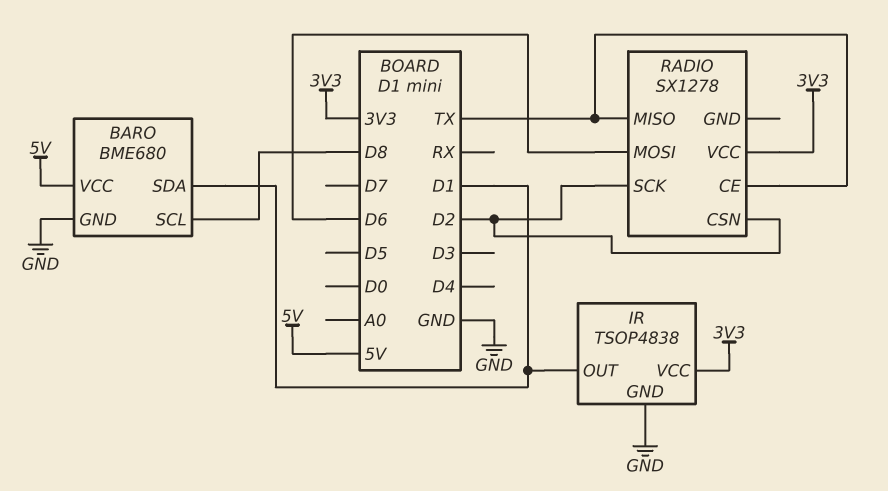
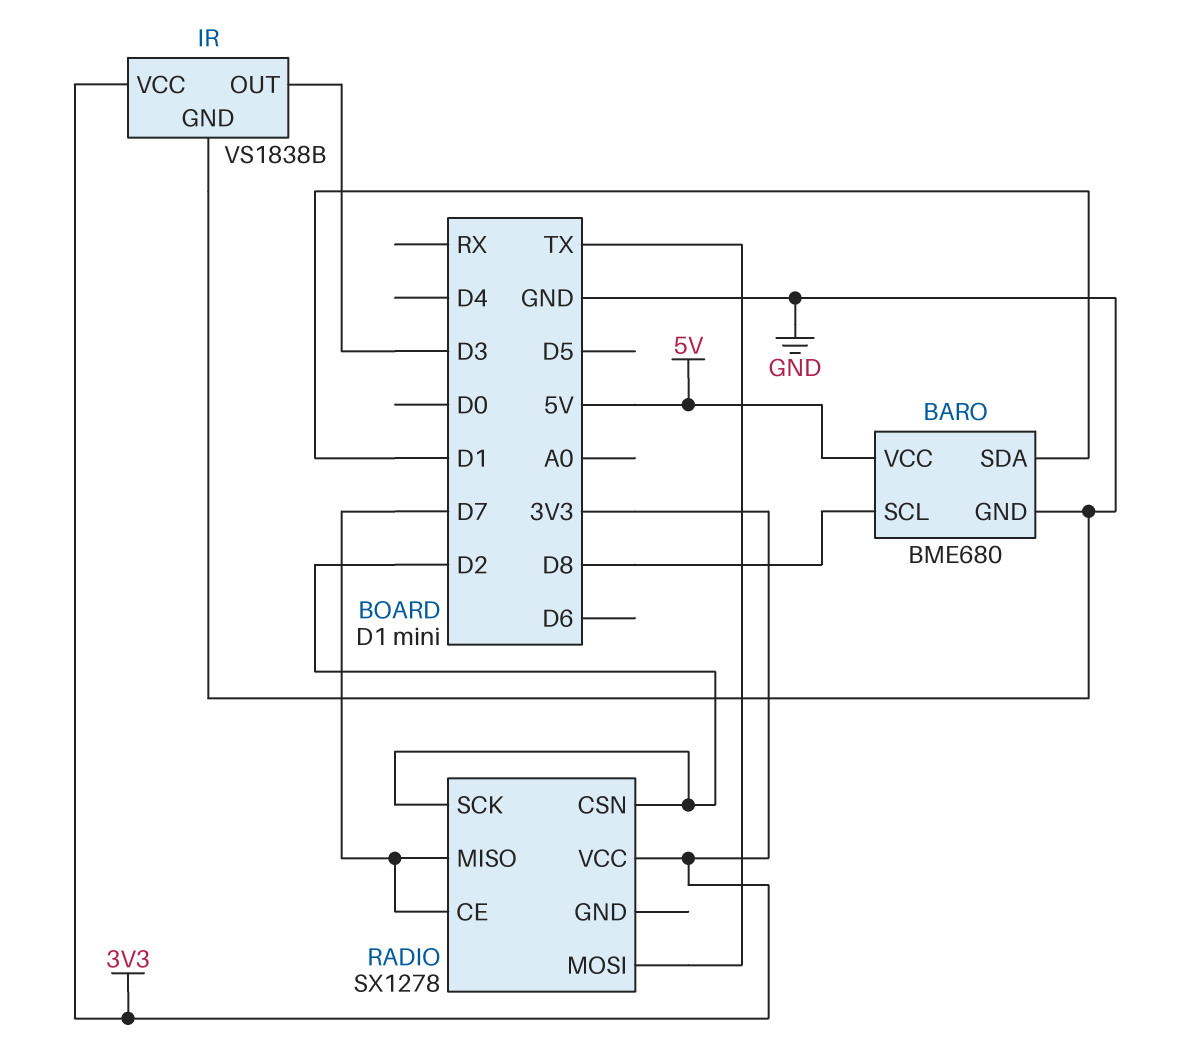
IR: TSOP4838 -> VS1838B
IR pin OUT: D1 -> D3
RADIO pin CE: TX -> D7
RADIO pin MISO: TX -> D7
RADIO pin MOSI: D6 -> TX

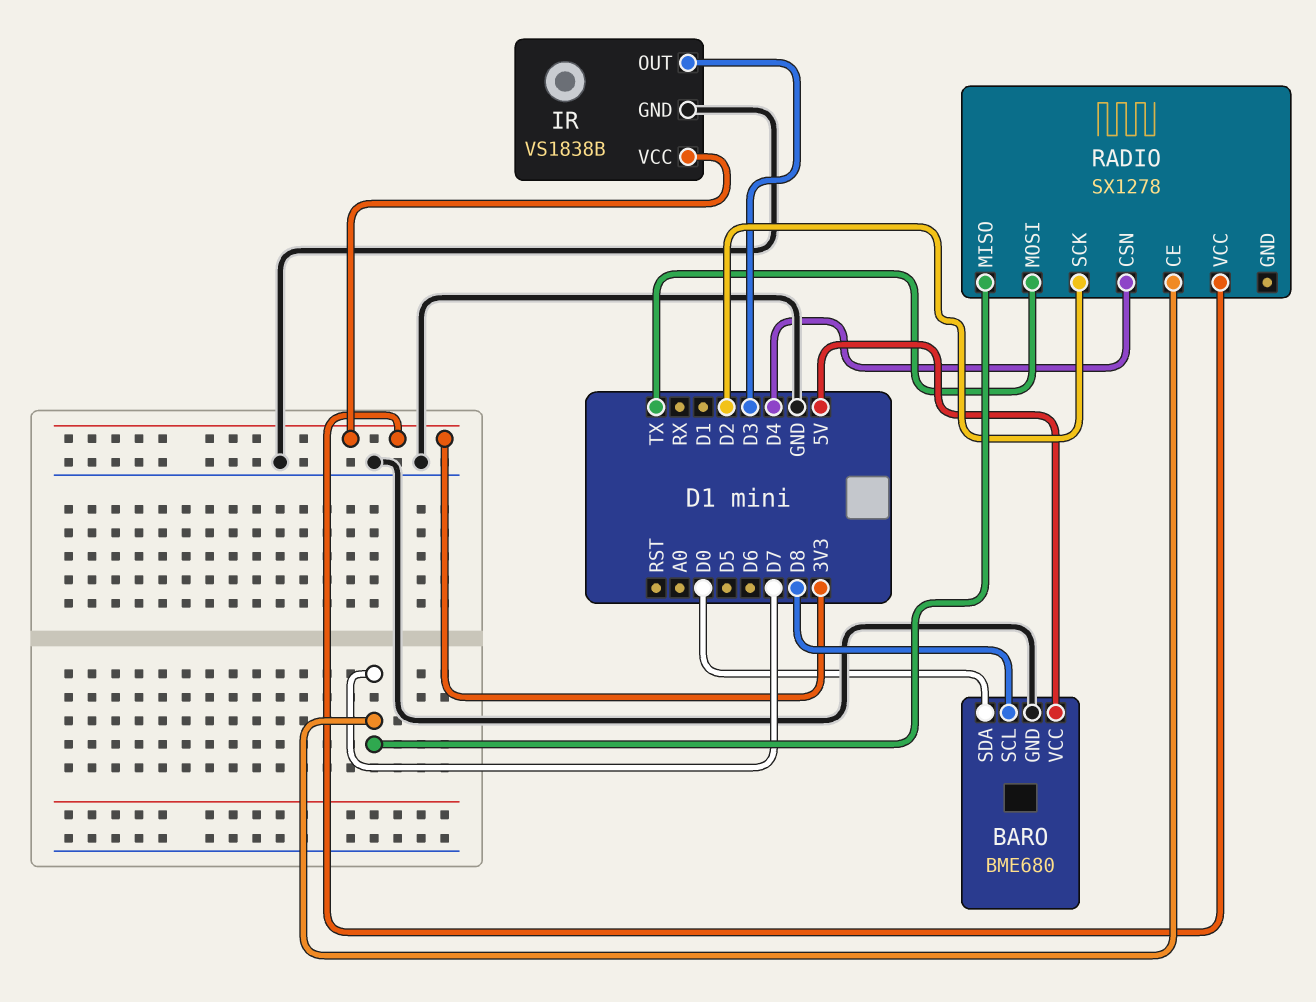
BARO pin SDA: D1 -> D0
RADIO pin CSN: D2 -> D4

